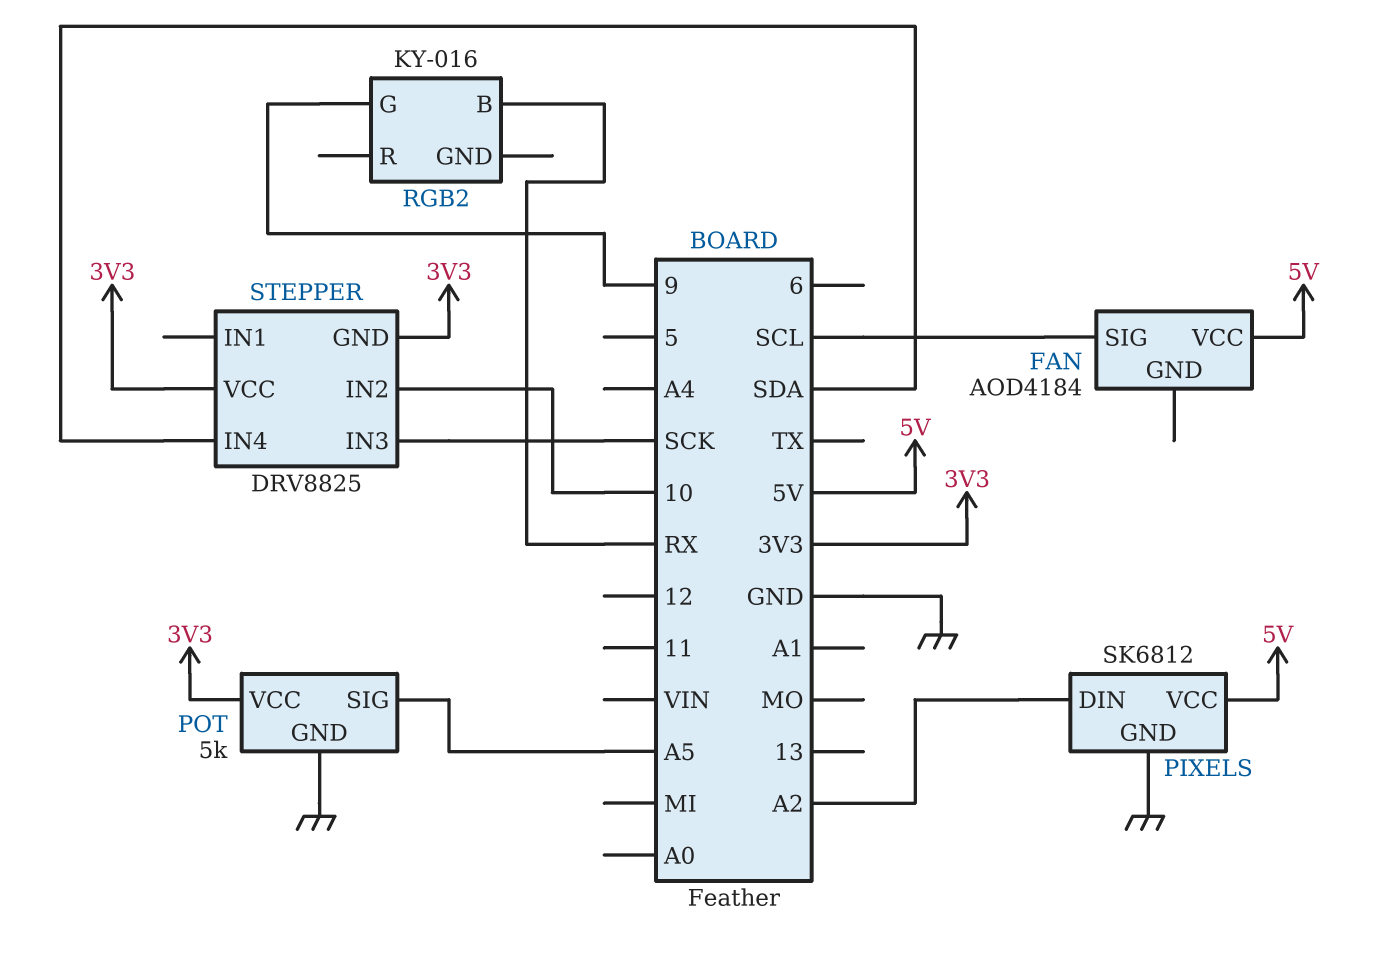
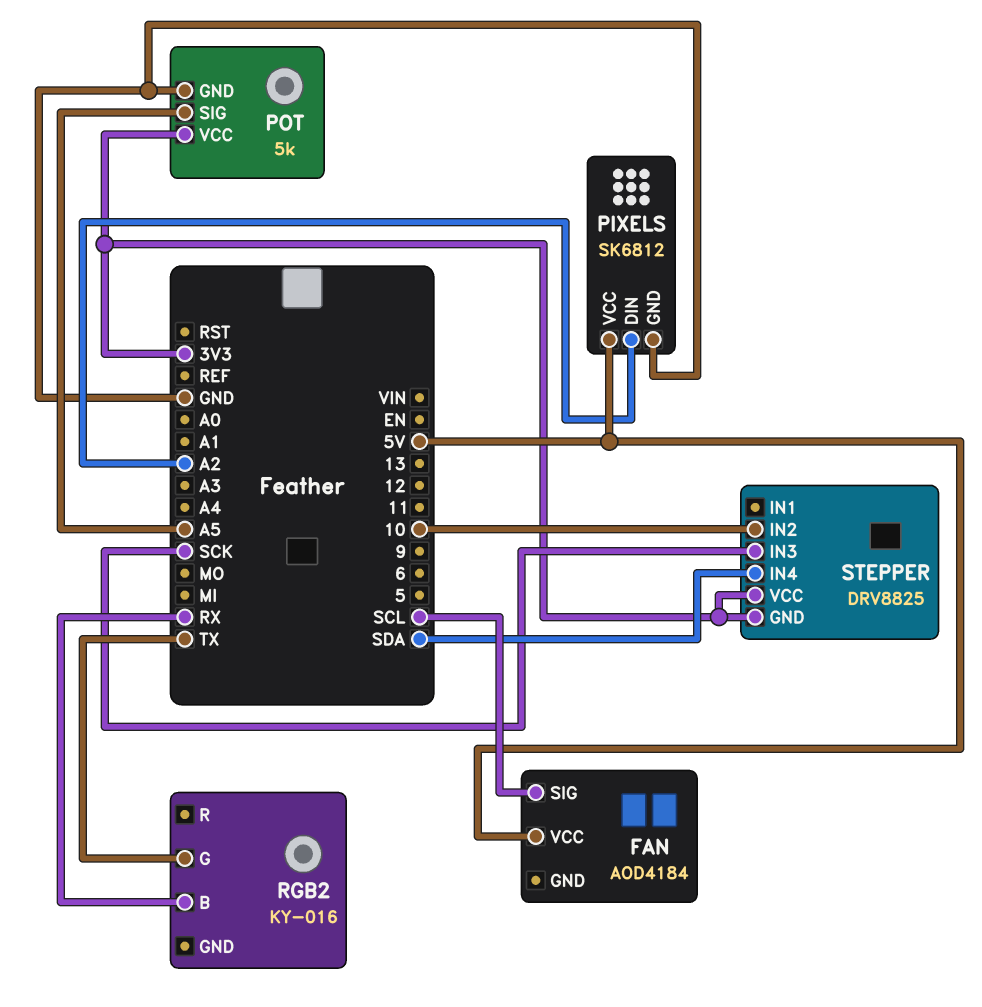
RGB2 pin G: 9 -> TX

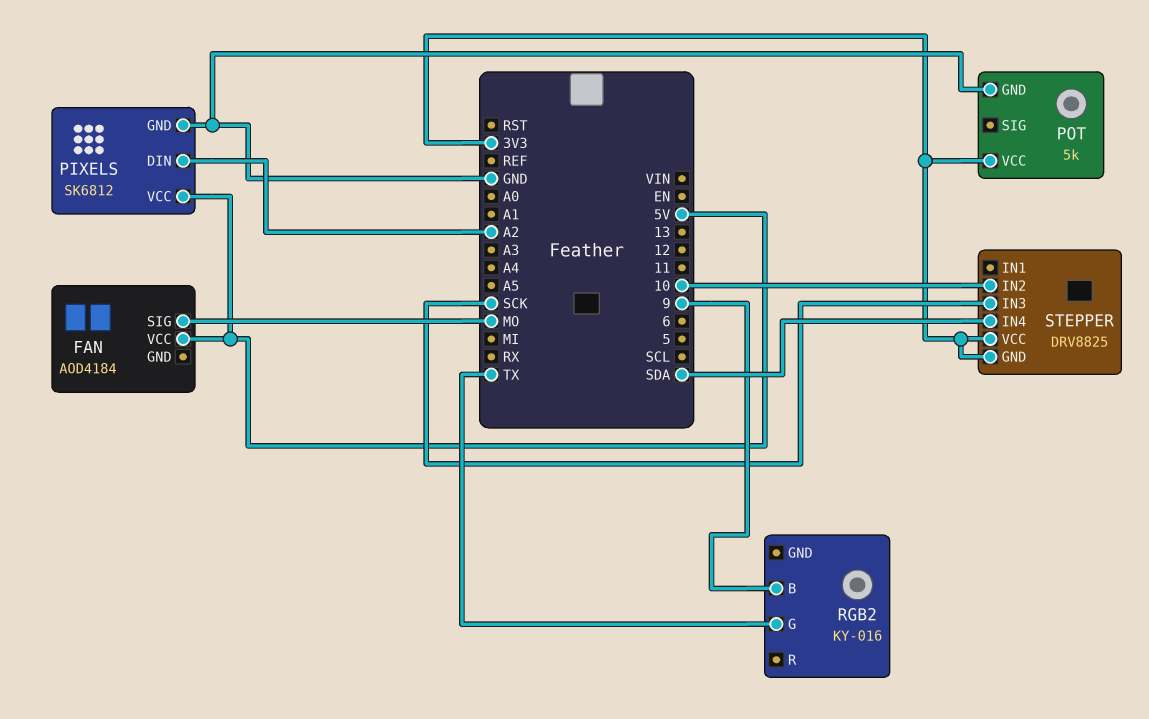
FAN pin SIG: SCL -> MO
POT pin SIG: A5 -> none
RGB2 pin B: RX -> 9

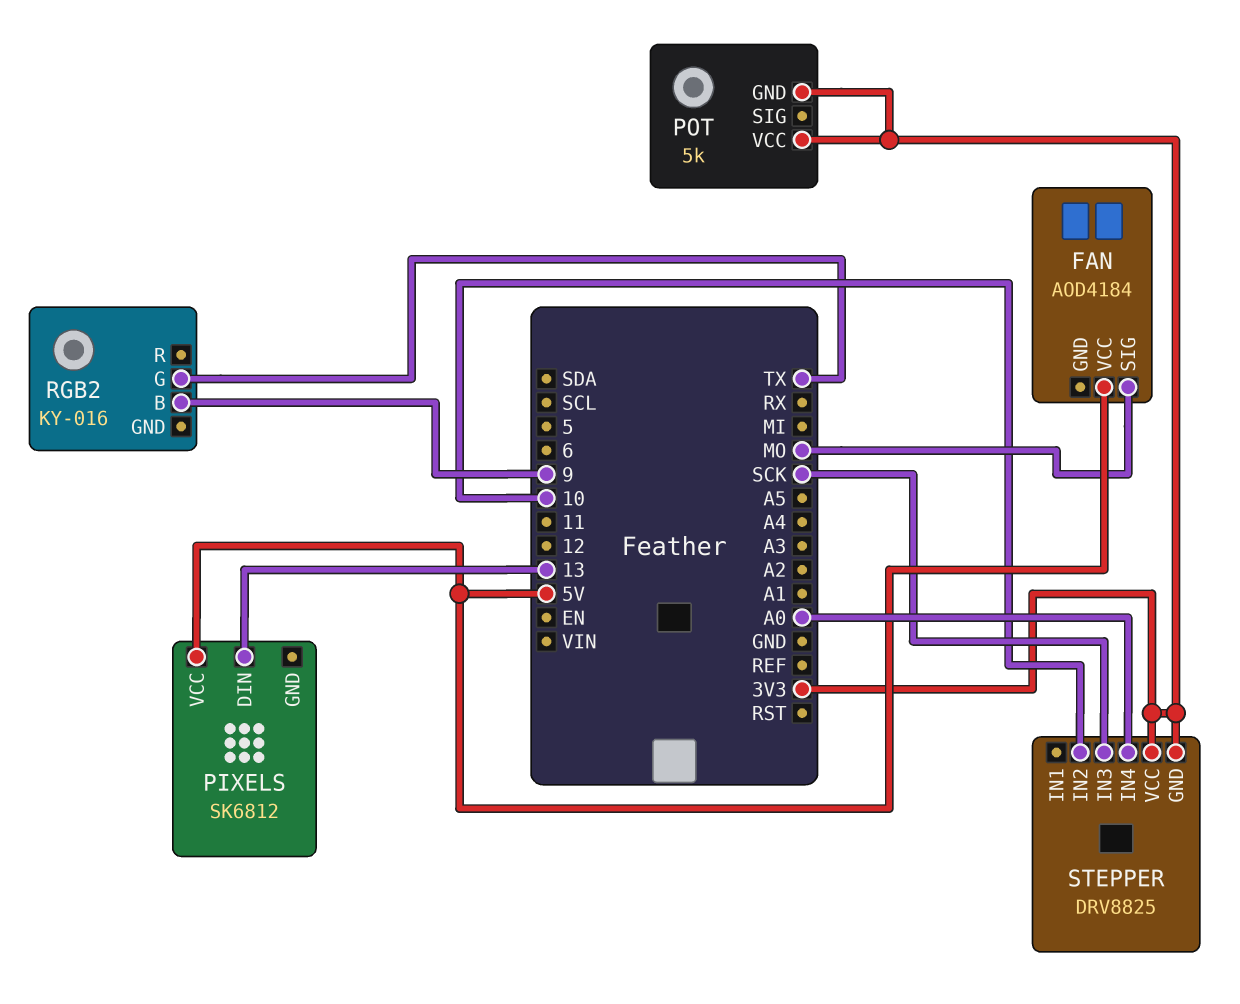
PIXELS pin DIN: A2 -> 13
PIXELS pin GND: GND -> none
POT pin GND: GND -> 3V3
STEPPER pin IN4: SDA -> A0

